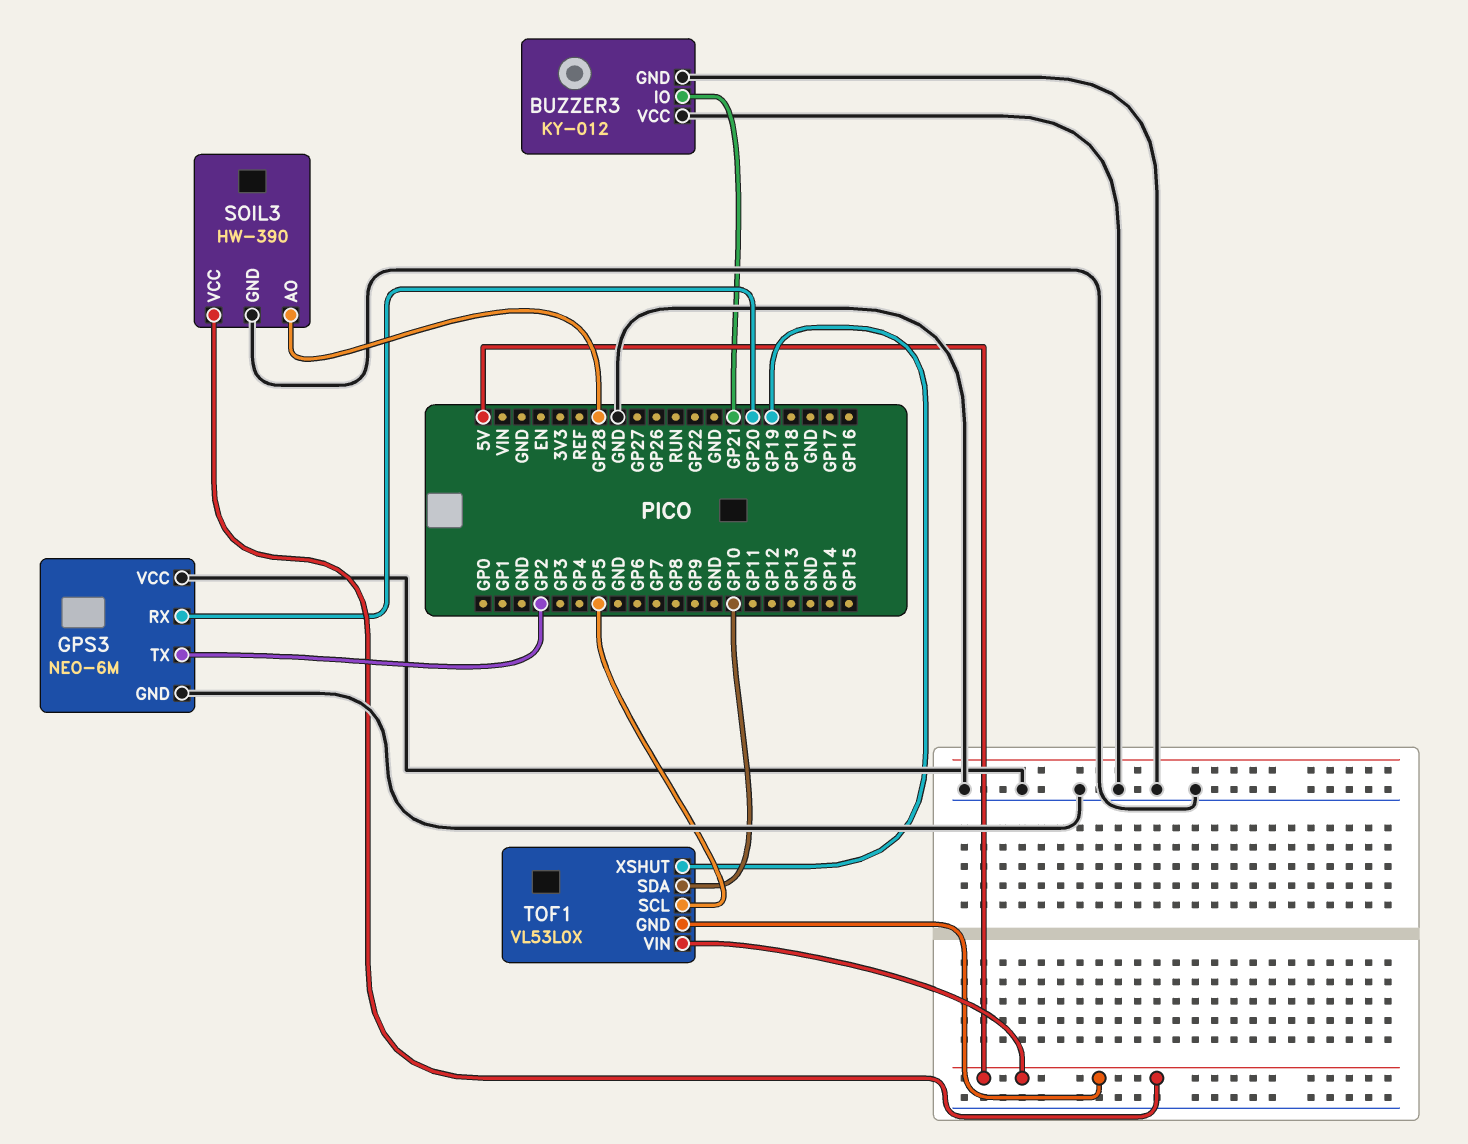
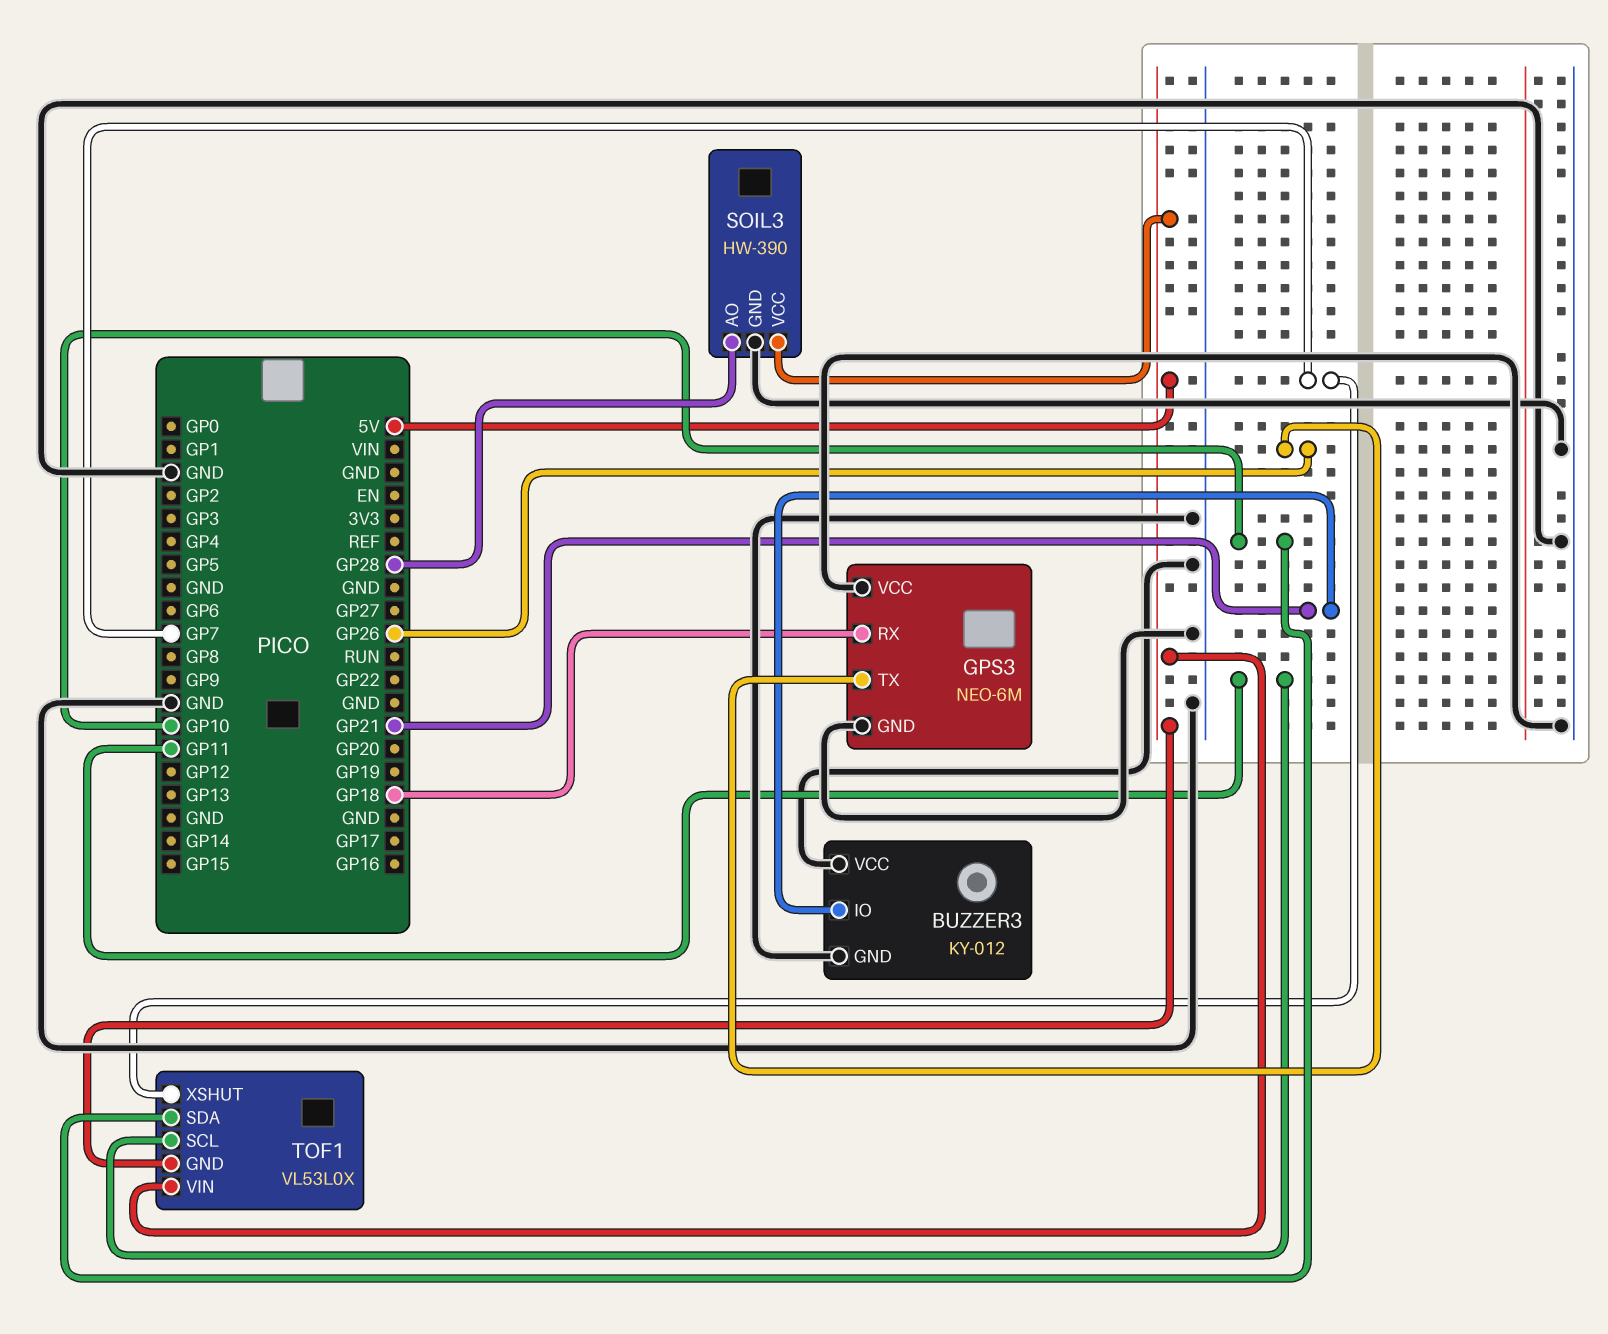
GPS3 pin RX: GP20 -> GP18
GPS3 pin TX: GP2 -> GP26
TOF1 pin SCL: GP5 -> GP11
TOF1 pin XSHUT: GP19 -> GP7

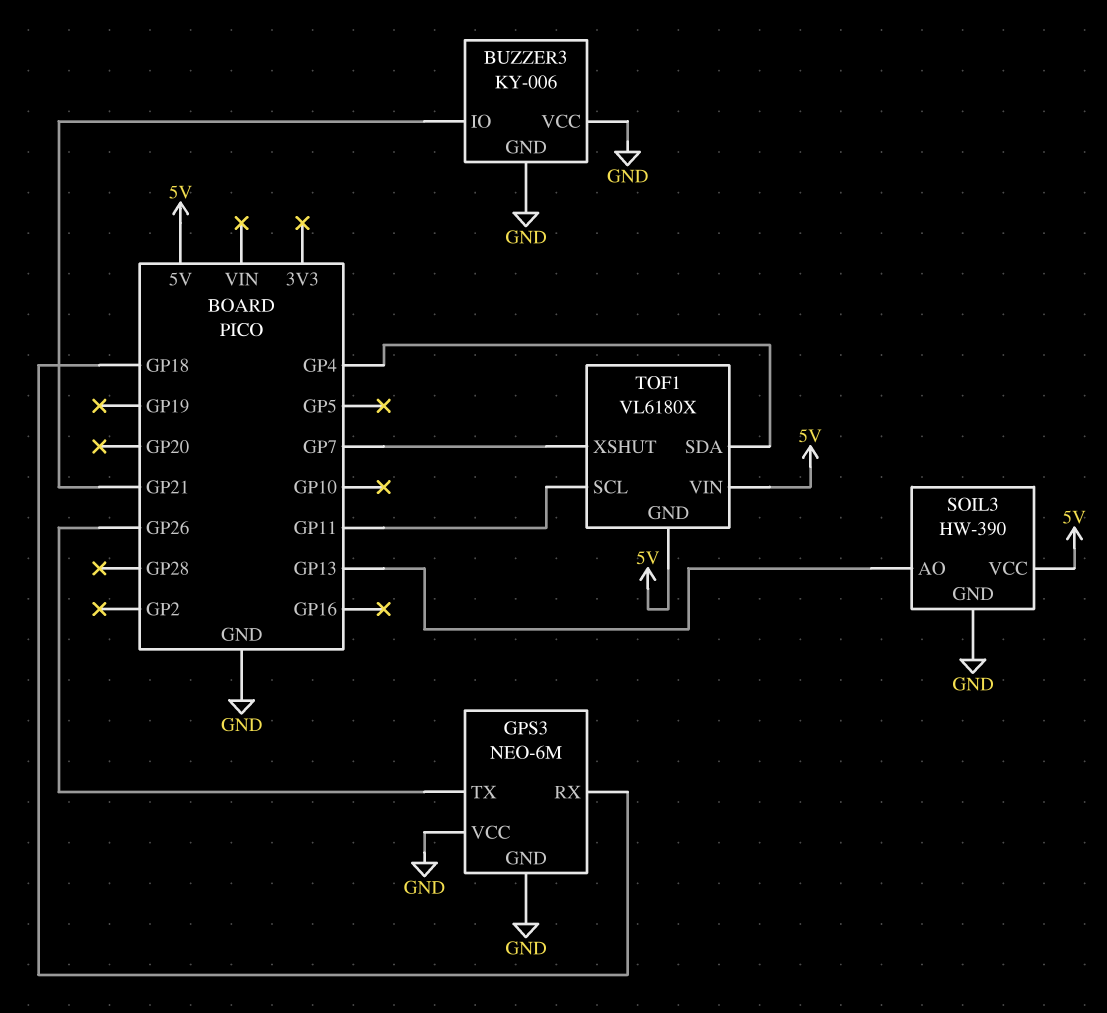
BUZZER3: KY-012 -> KY-006
SOIL3 pin AO: GP28 -> GP13
TOF1: VL53L0X -> VL6180X
TOF1 pin SDA: GP10 -> GP4

